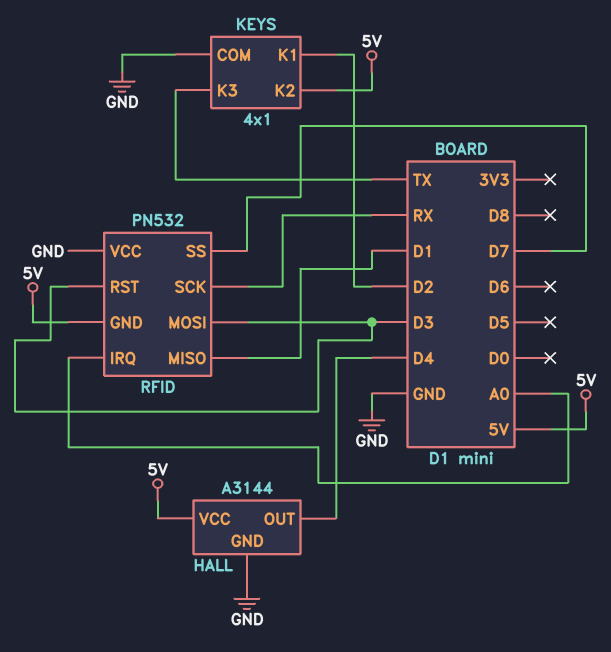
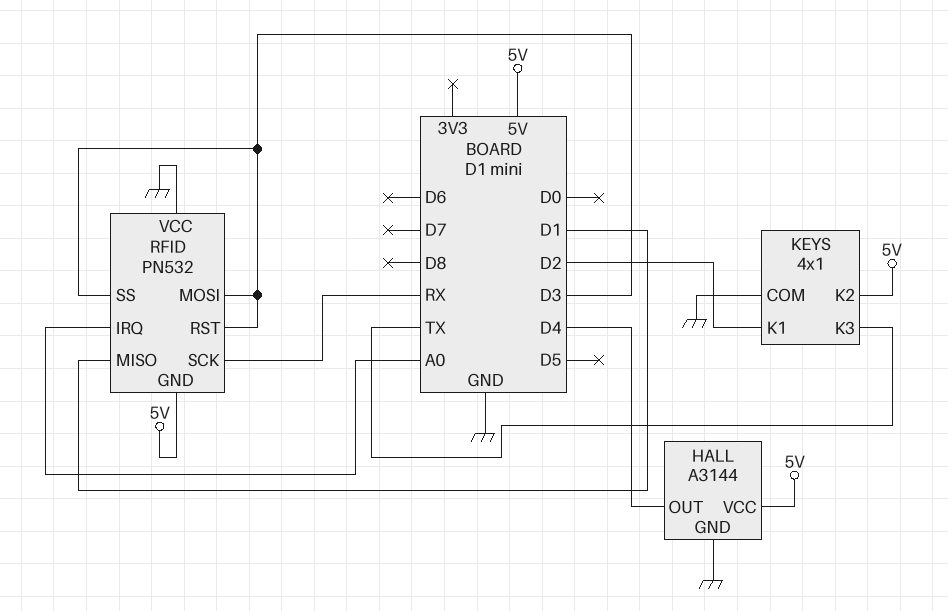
RFID pin SS: D7 -> D3

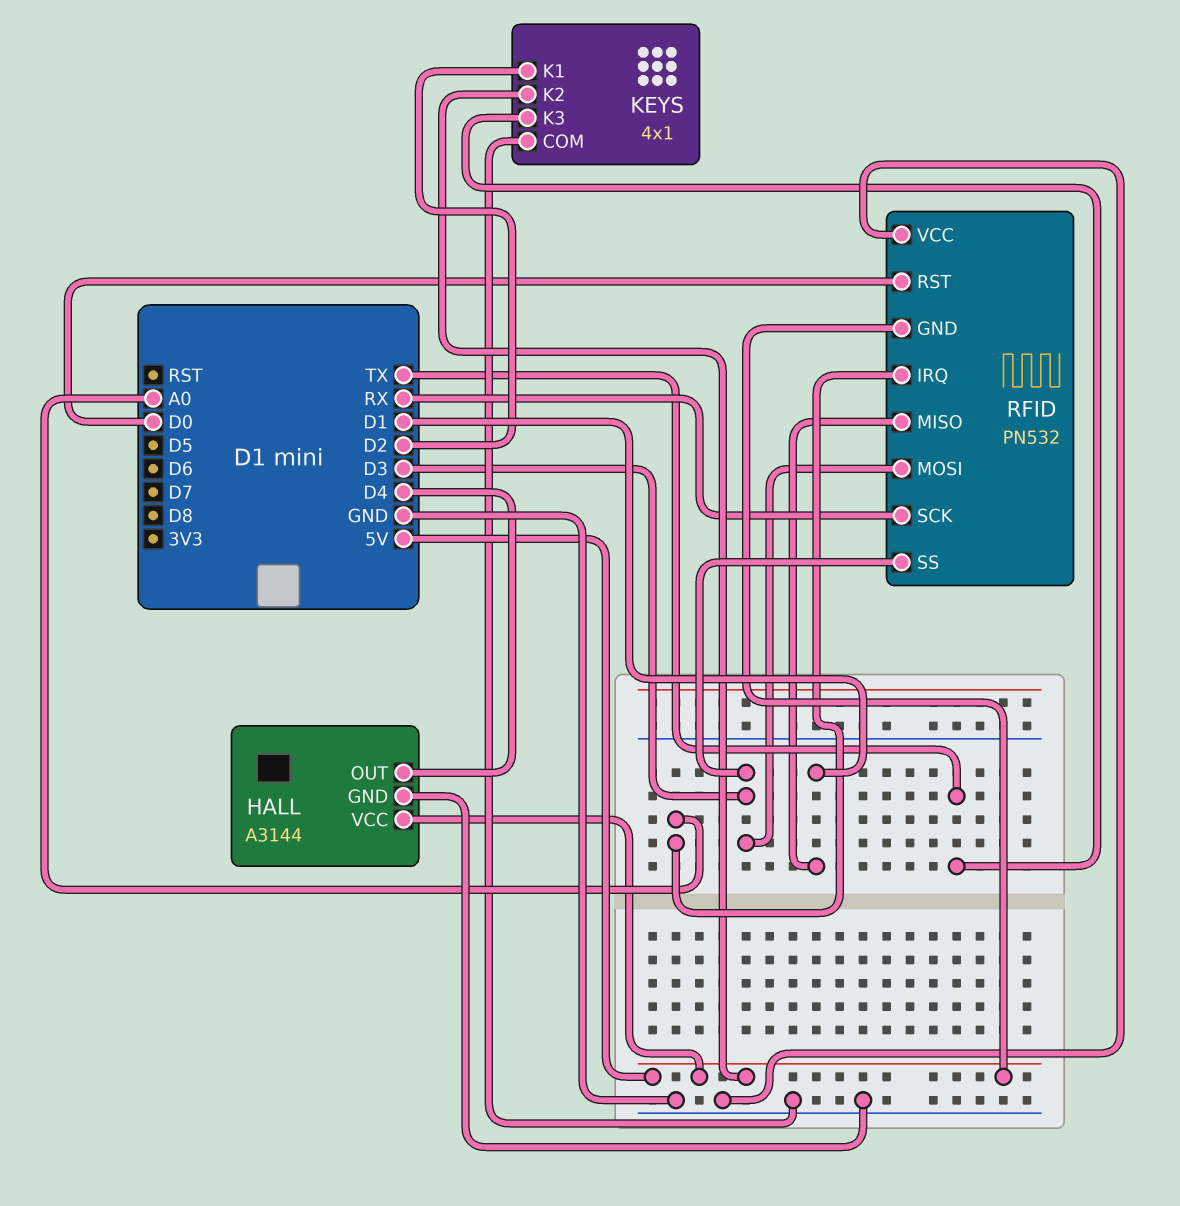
RFID pin RST: D3 -> D0

